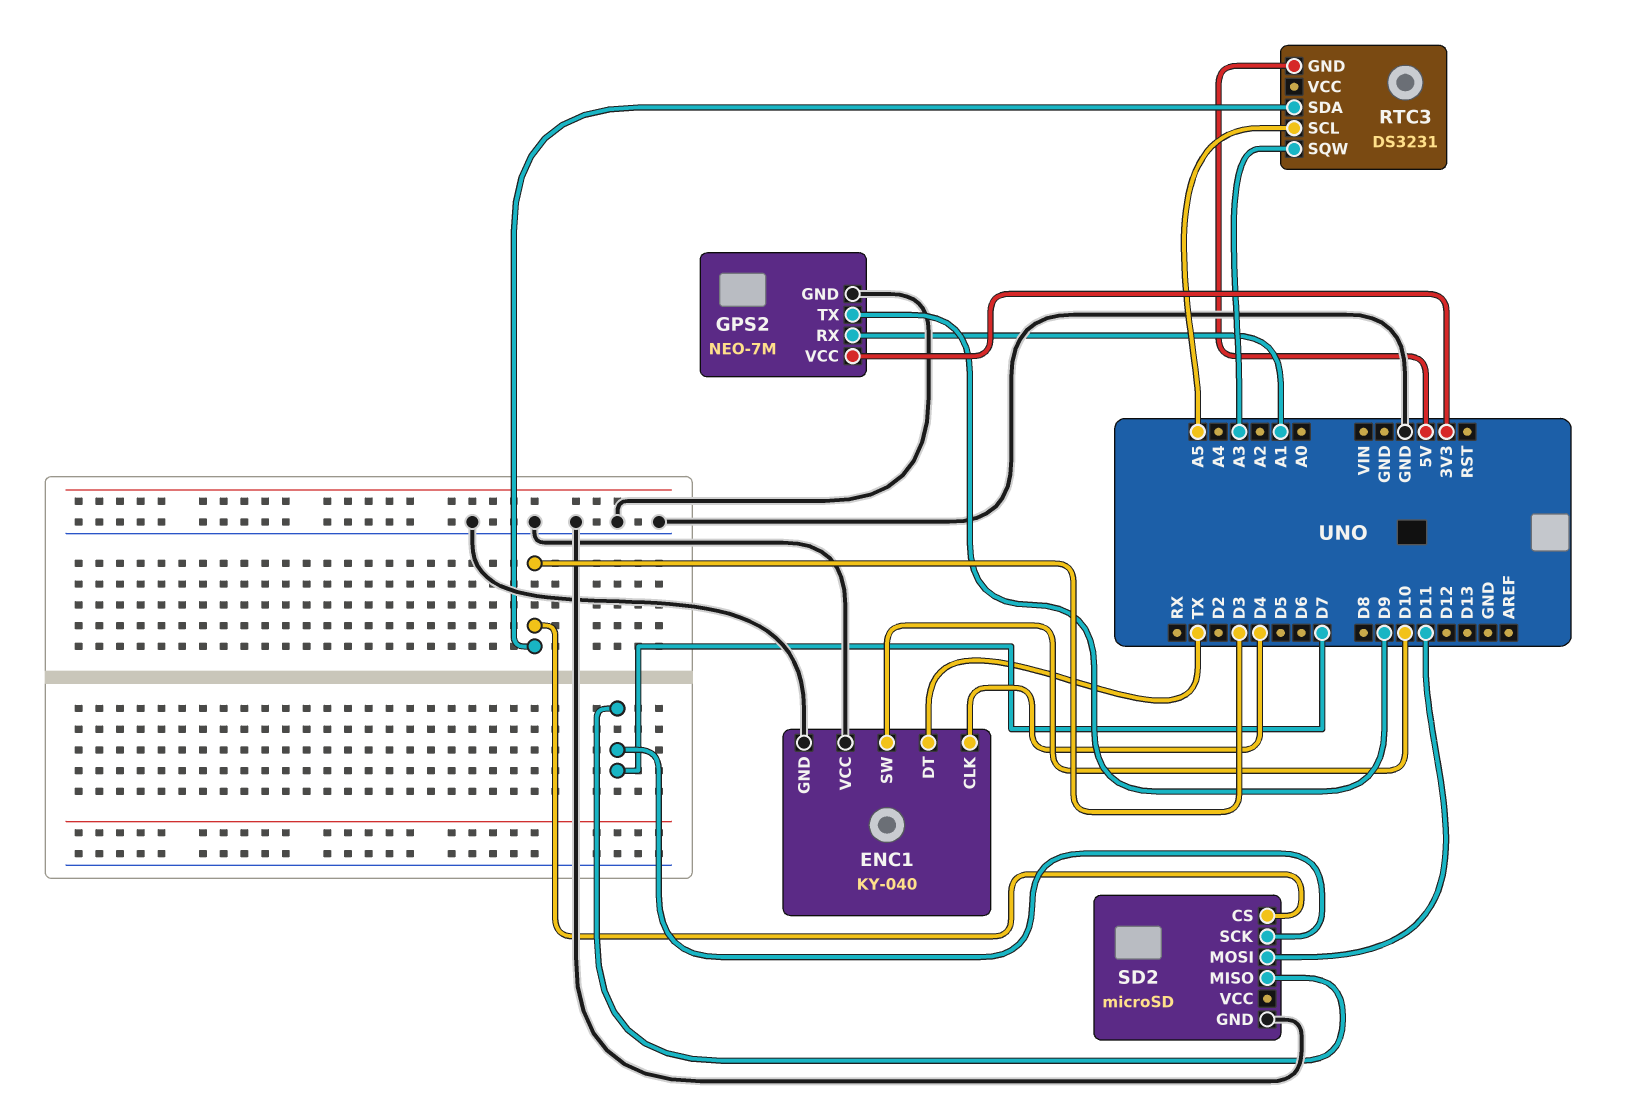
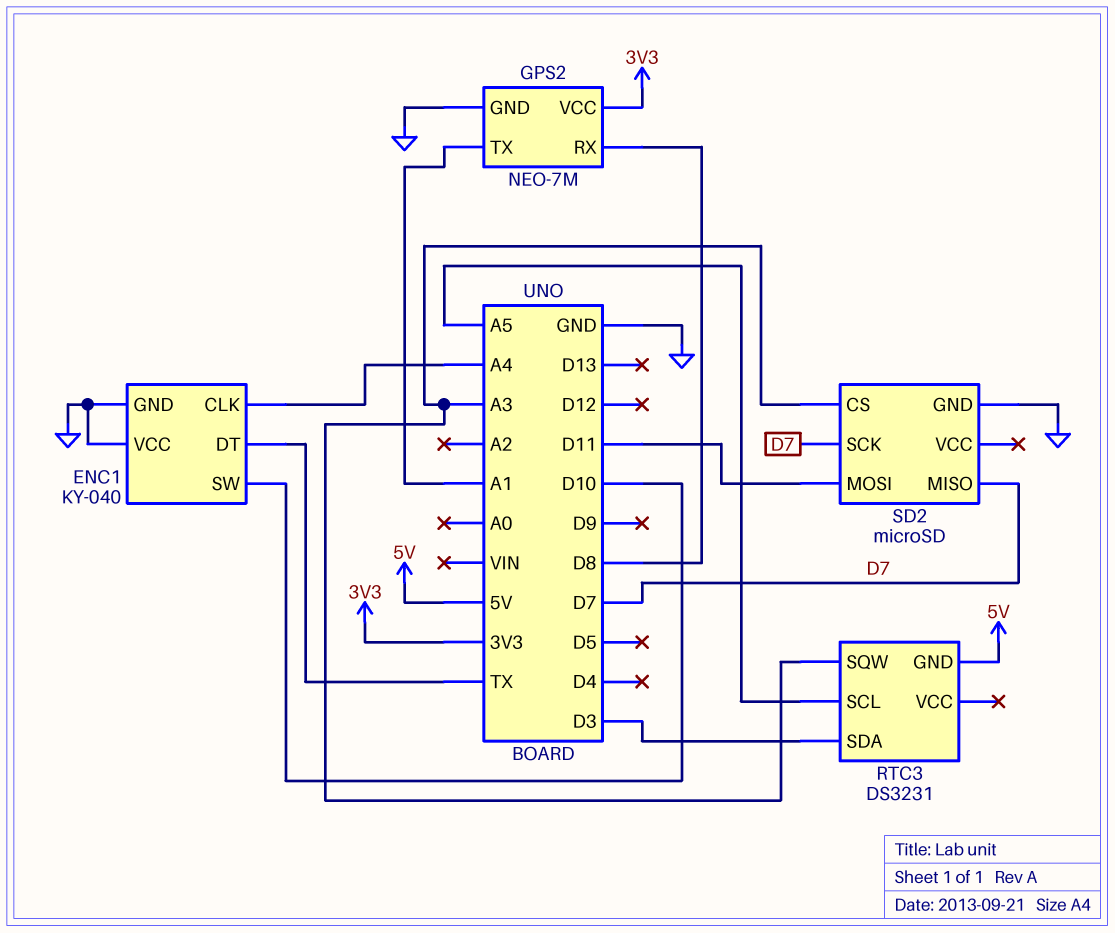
ENC1 pin CLK: D4 -> A4
GPS2 pin RX: A1 -> D8
GPS2 pin TX: D9 -> A1
SD2 pin CS: D3 -> A3

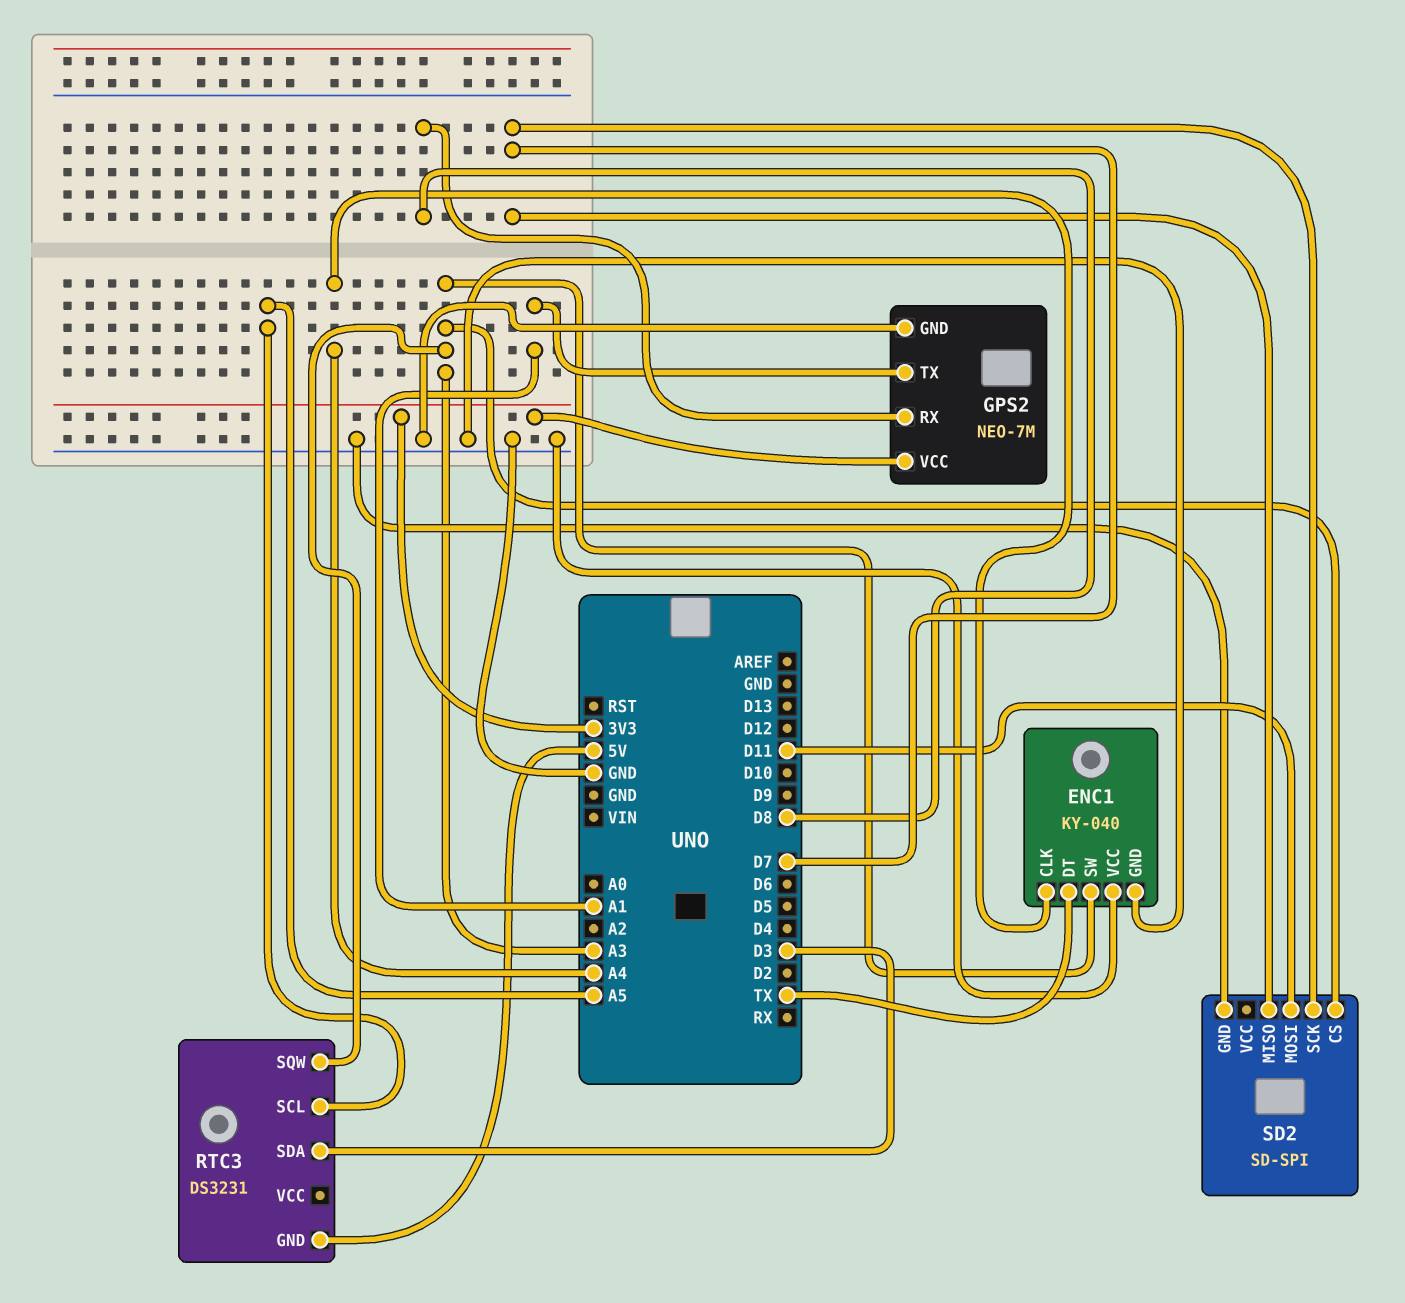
ENC1 pin SW: D10 -> A3
SD2: microSD -> SD-SPI

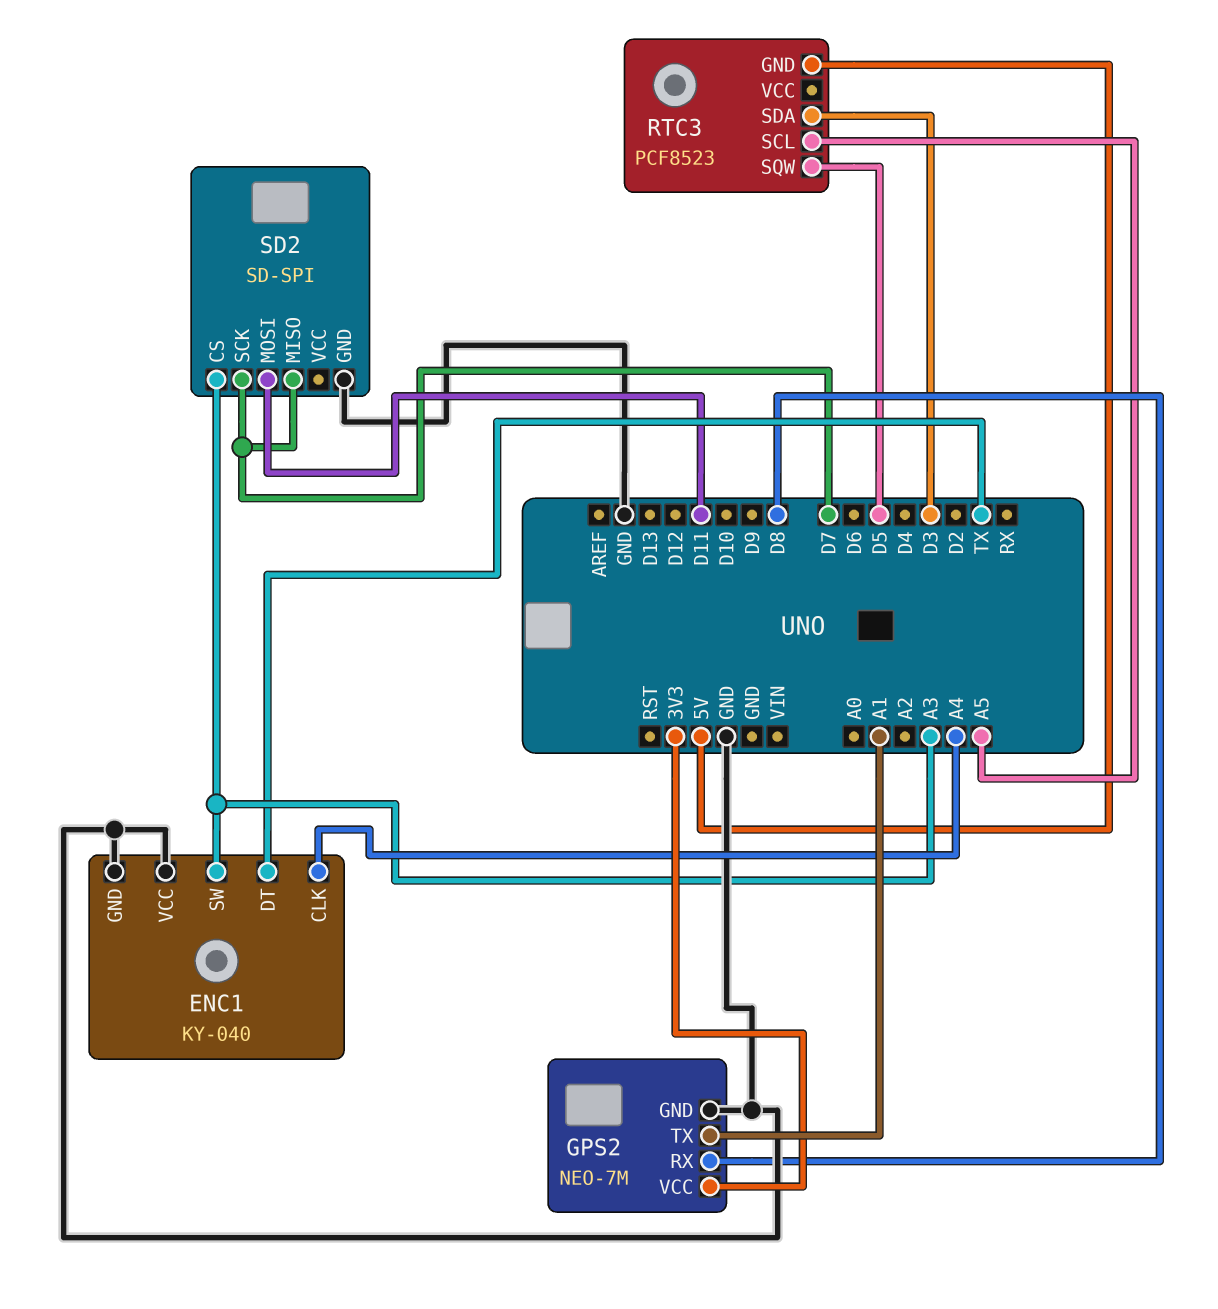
RTC3: DS3231 -> PCF8523
RTC3 pin SQW: A3 -> D5

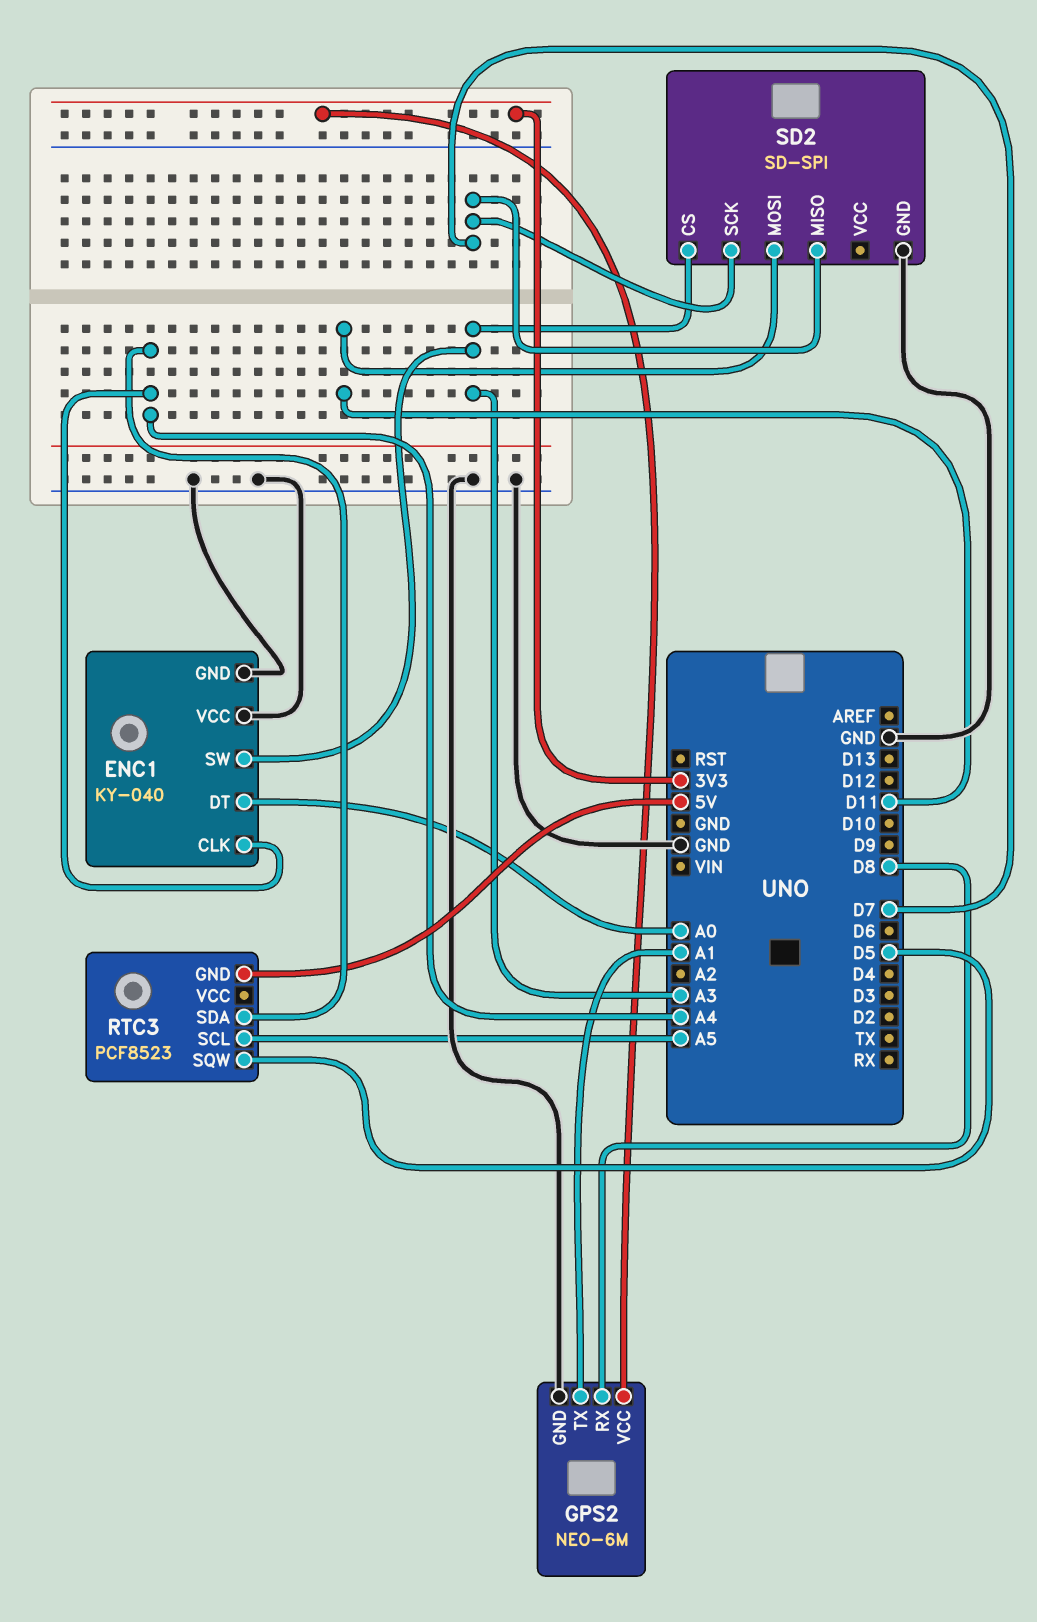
ENC1 pin DT: TX -> A0
GPS2: NEO-7M -> NEO-6M
RTC3 pin SDA: D3 -> A4

